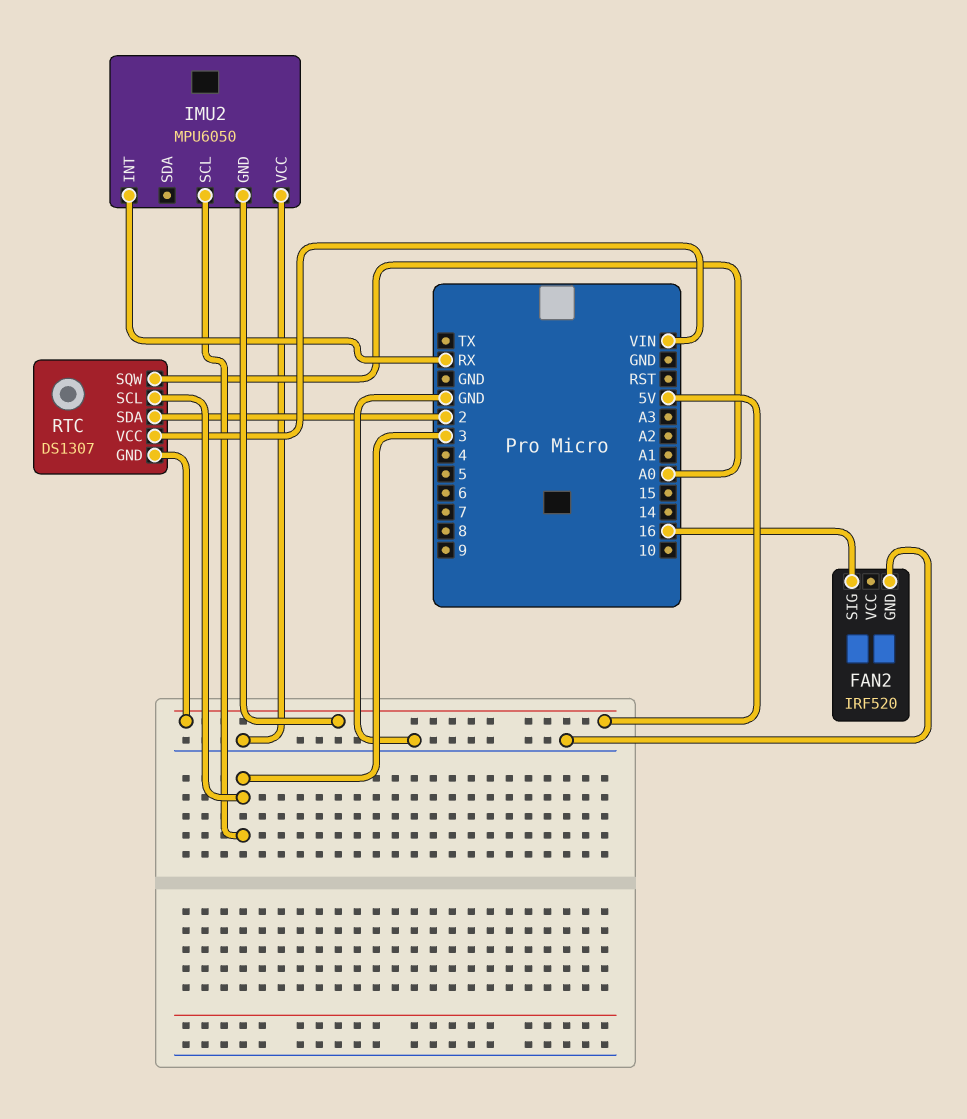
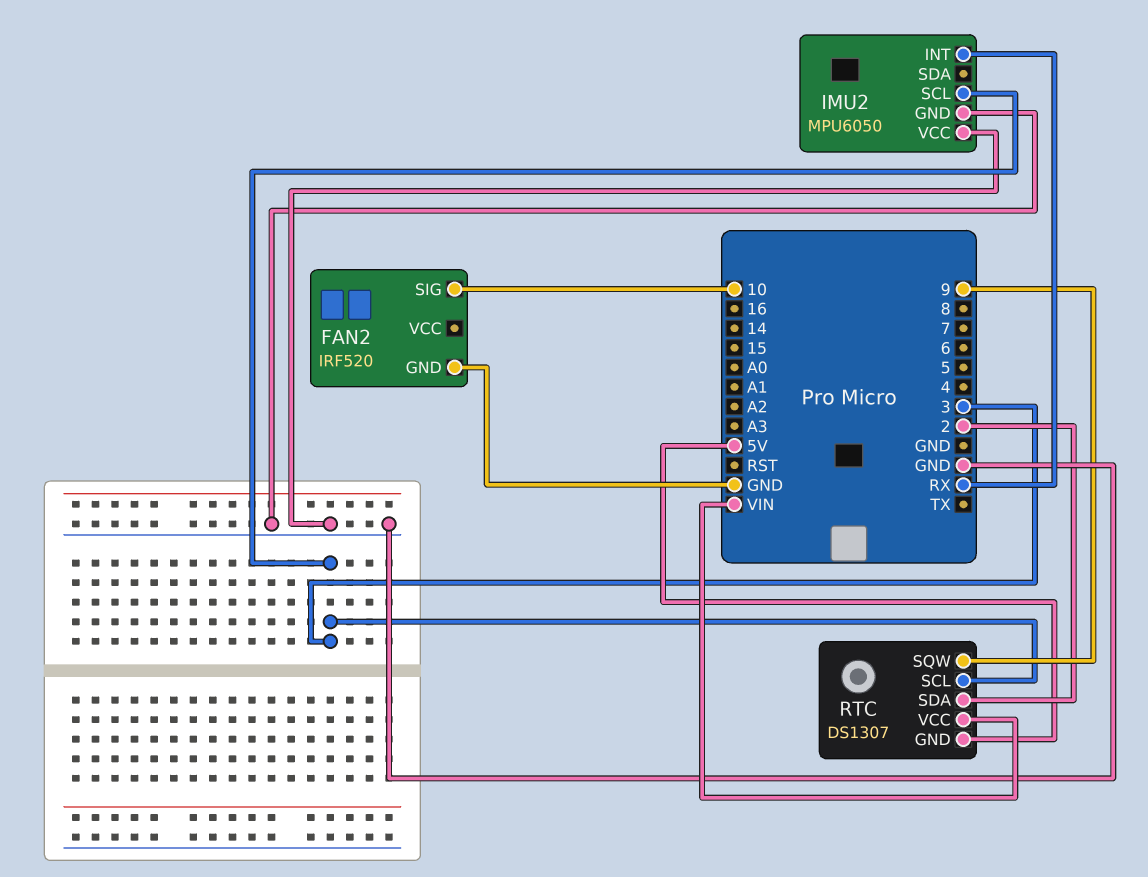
FAN2 pin SIG: 16 -> 10
IMU2 pin GND: 5V -> GND
RTC pin SQW: A0 -> 9

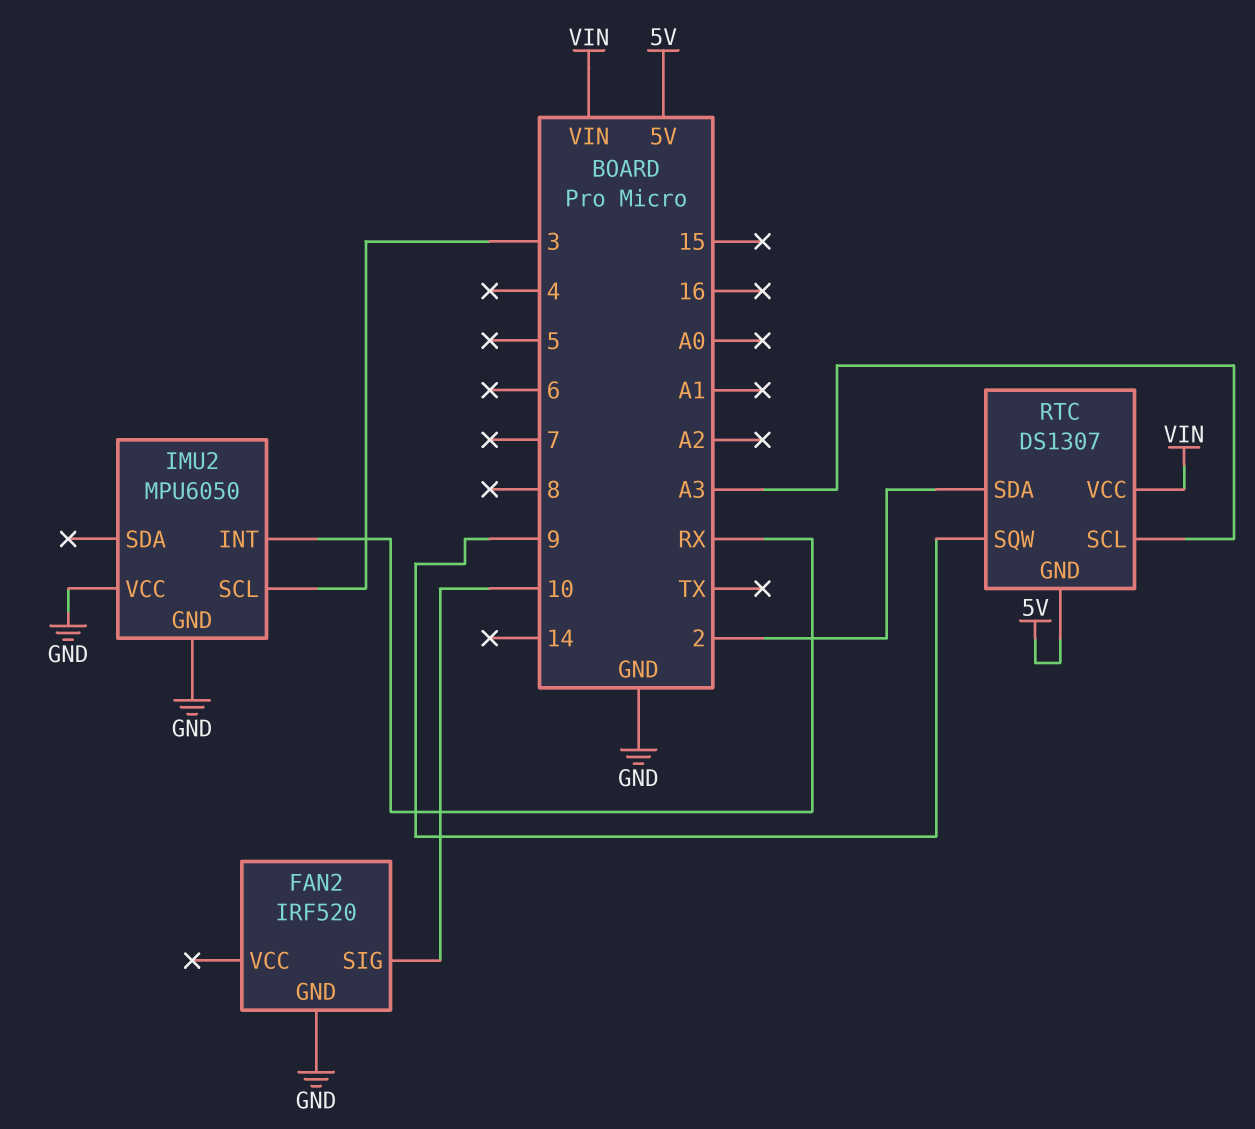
RTC pin SCL: 3 -> A3

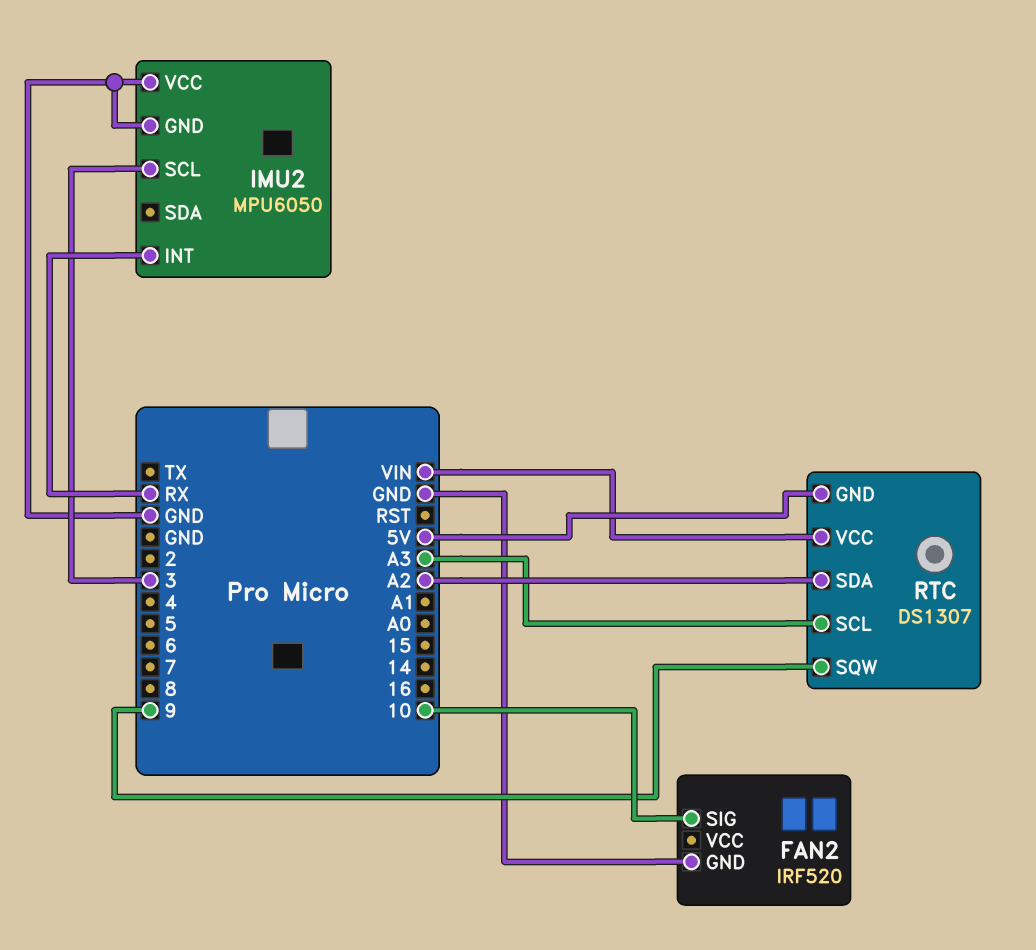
RTC pin SDA: 2 -> A2

